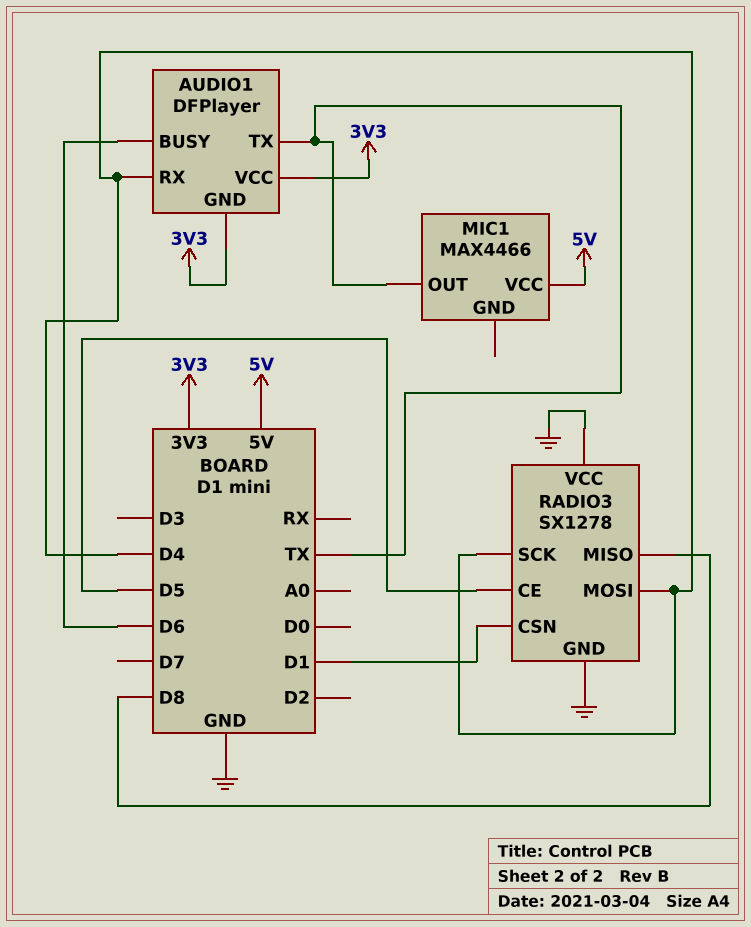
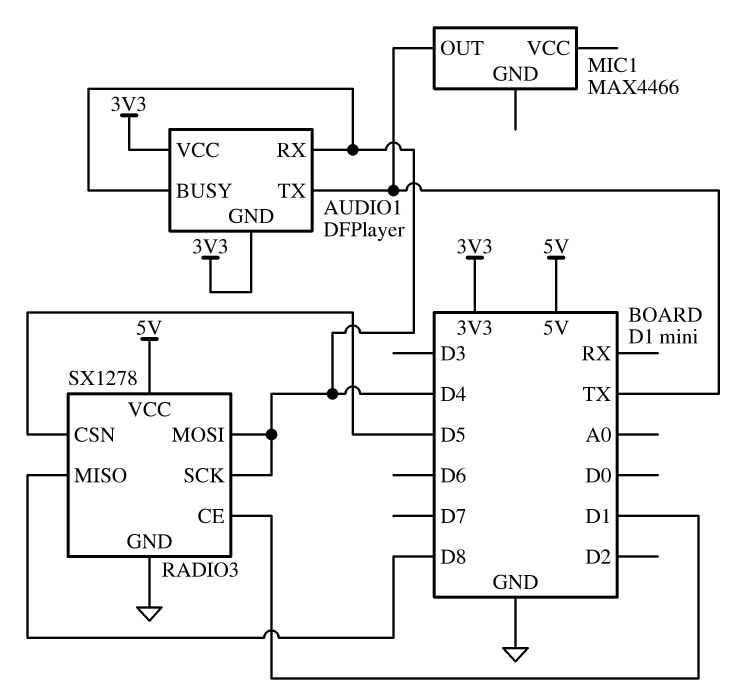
AUDIO1 pin BUSY: D6 -> D4
MIC1 pin VCC: 5V -> none
RADIO3 pin CE: D5 -> D1
RADIO3 pin CSN: D1 -> D5
RADIO3 pin VCC: GND -> 5V

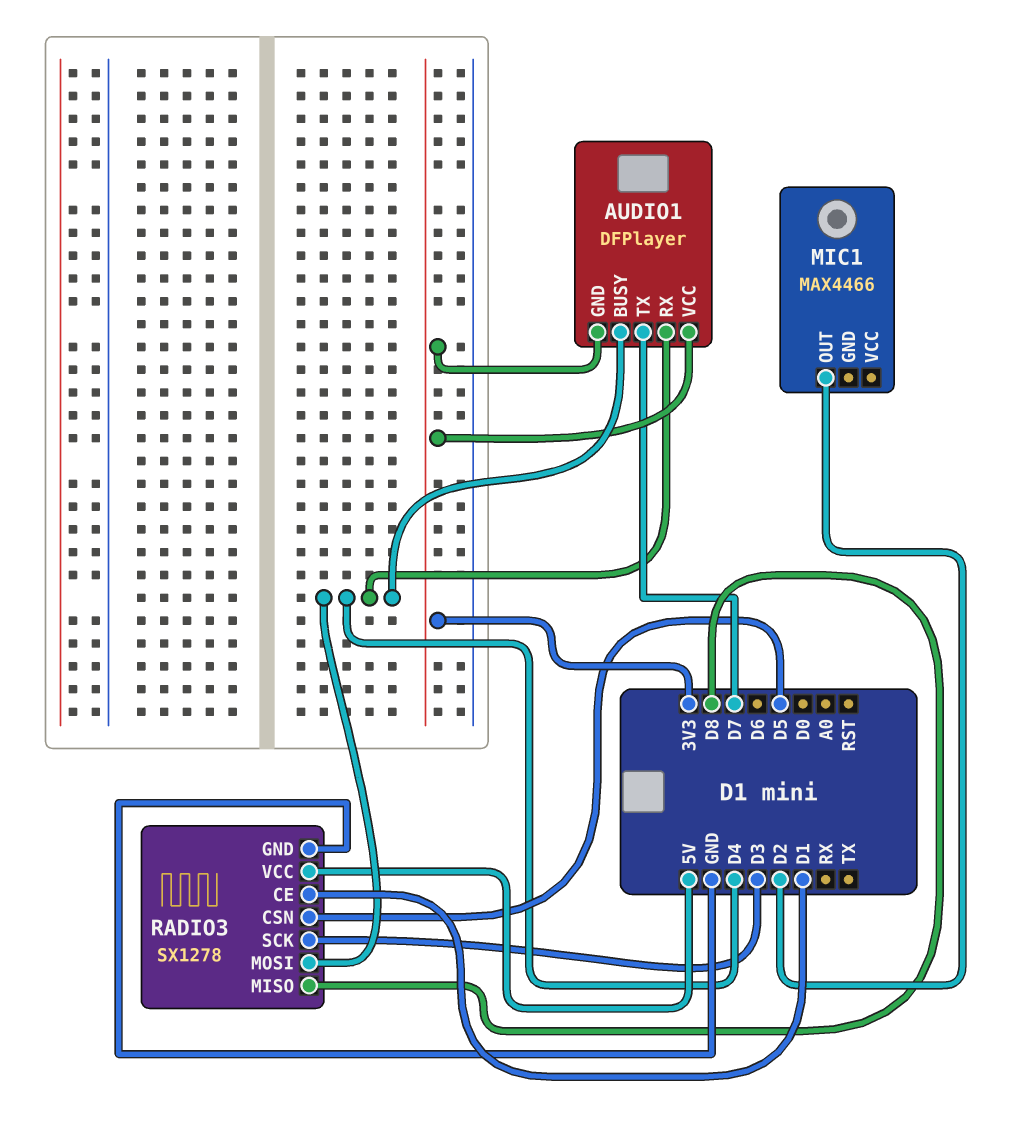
AUDIO1 pin TX: TX -> D7
MIC1 pin OUT: TX -> D2
RADIO3 pin SCK: D4 -> D3

